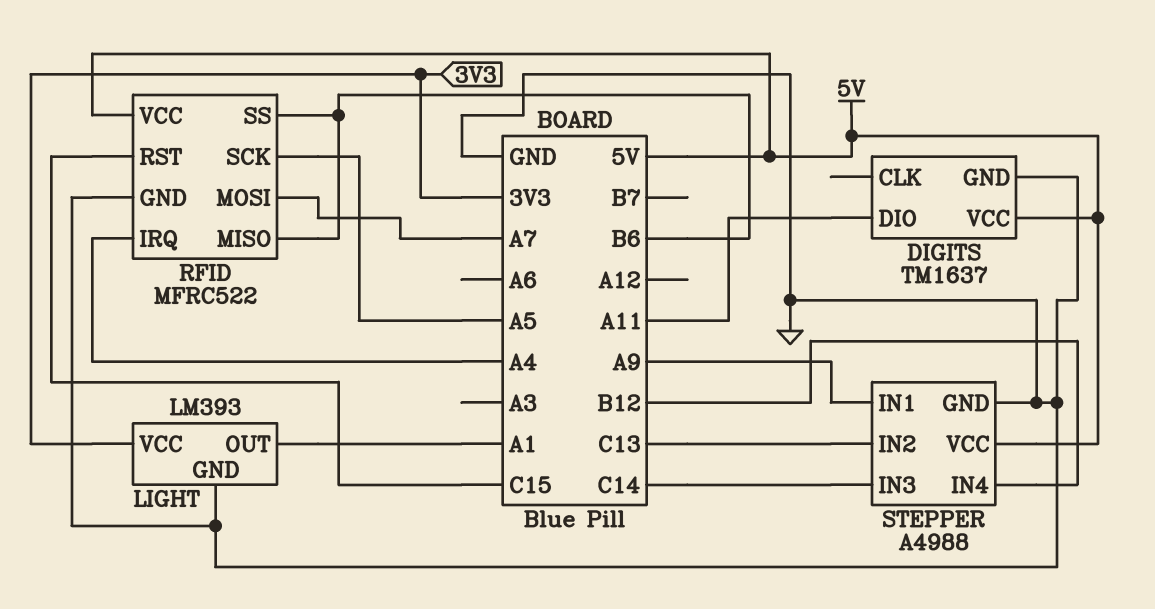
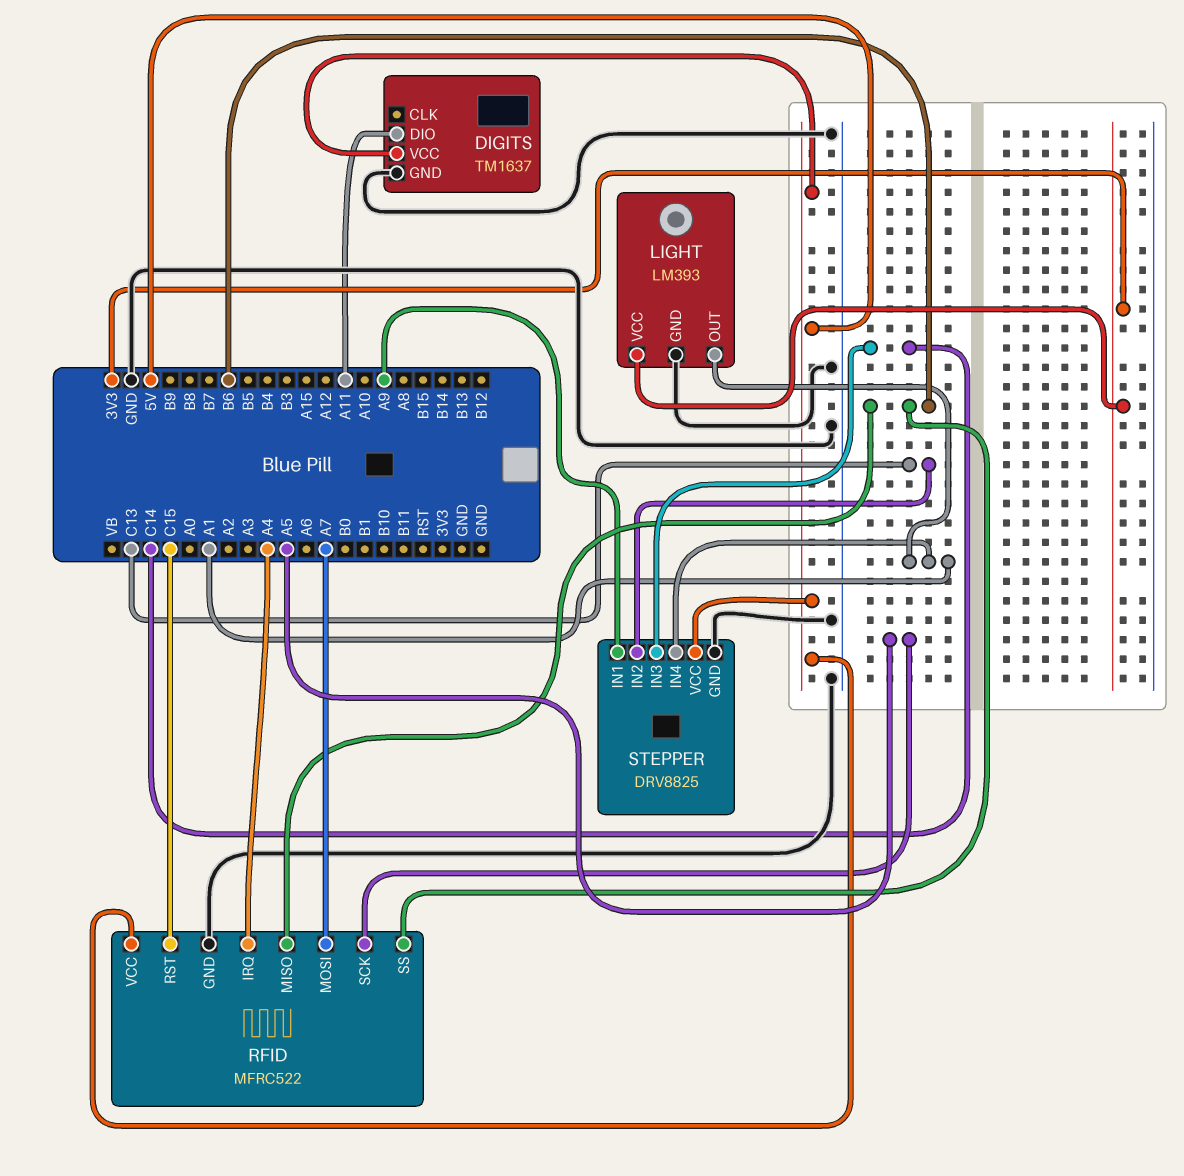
STEPPER: A4988 -> DRV8825
STEPPER pin IN4: B12 -> A1

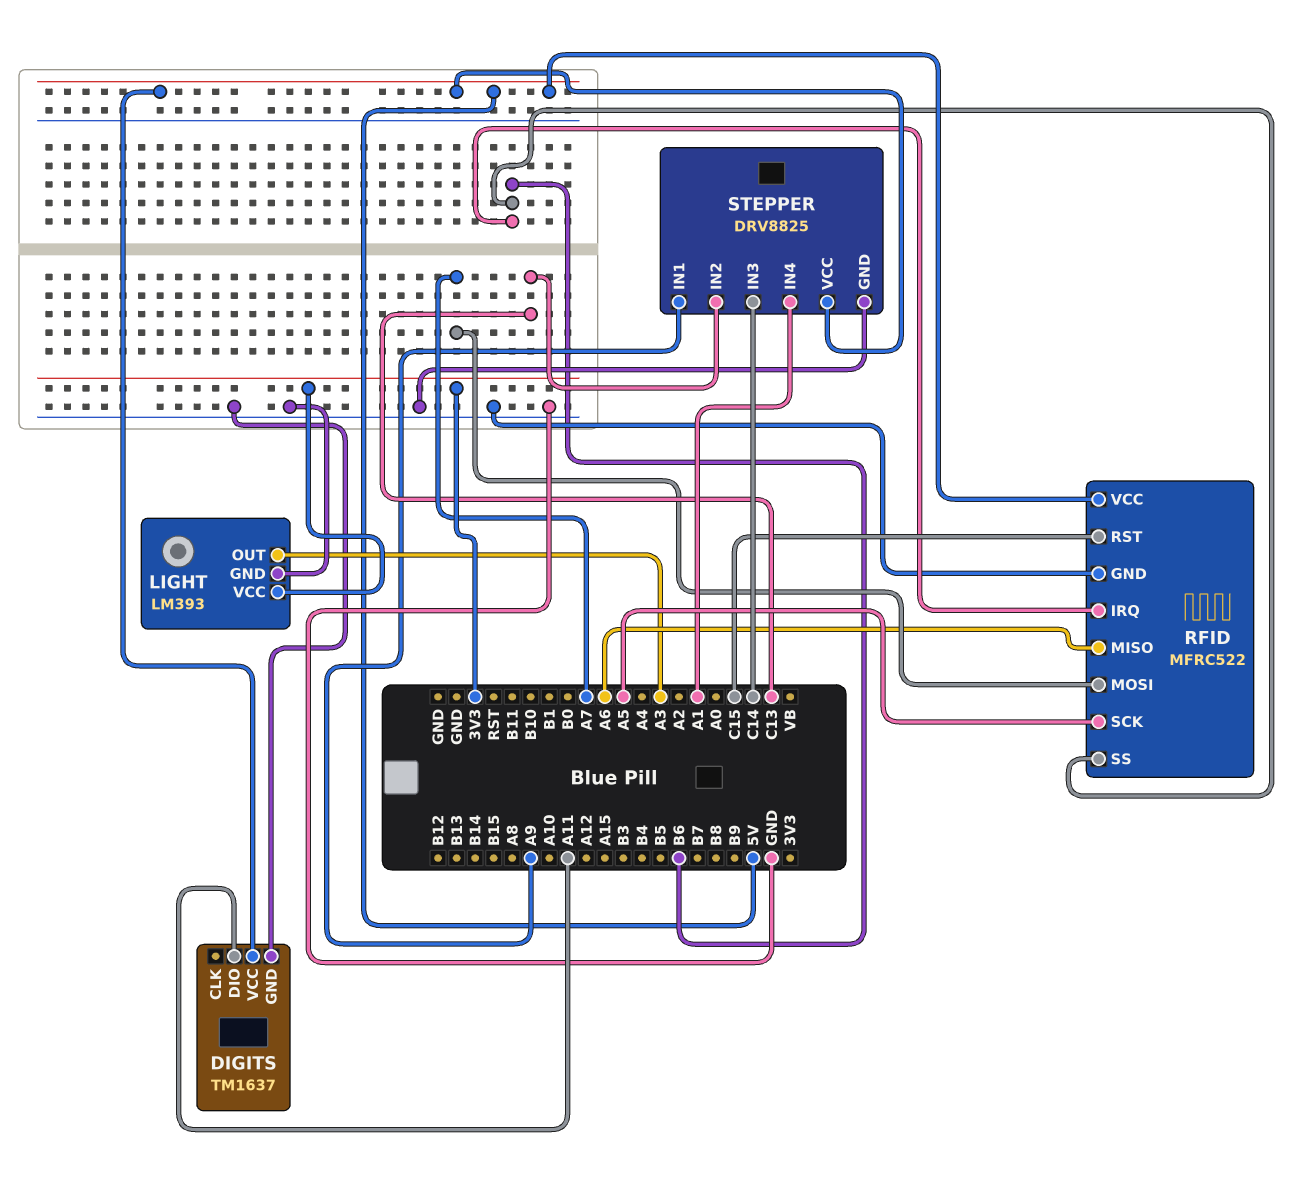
LIGHT pin OUT: A1 -> A3
RFID pin IRQ: A4 -> B6
RFID pin MISO: B6 -> A6

